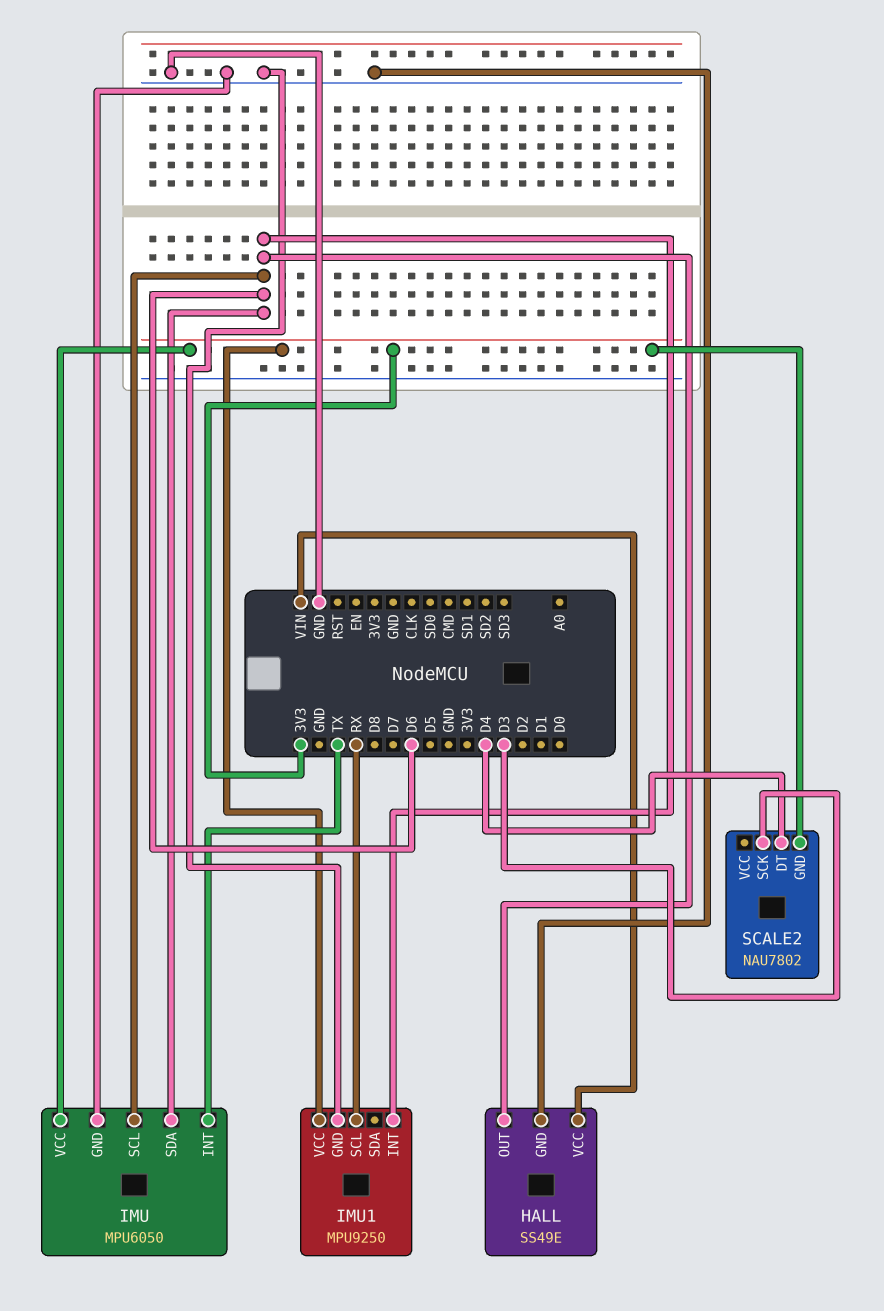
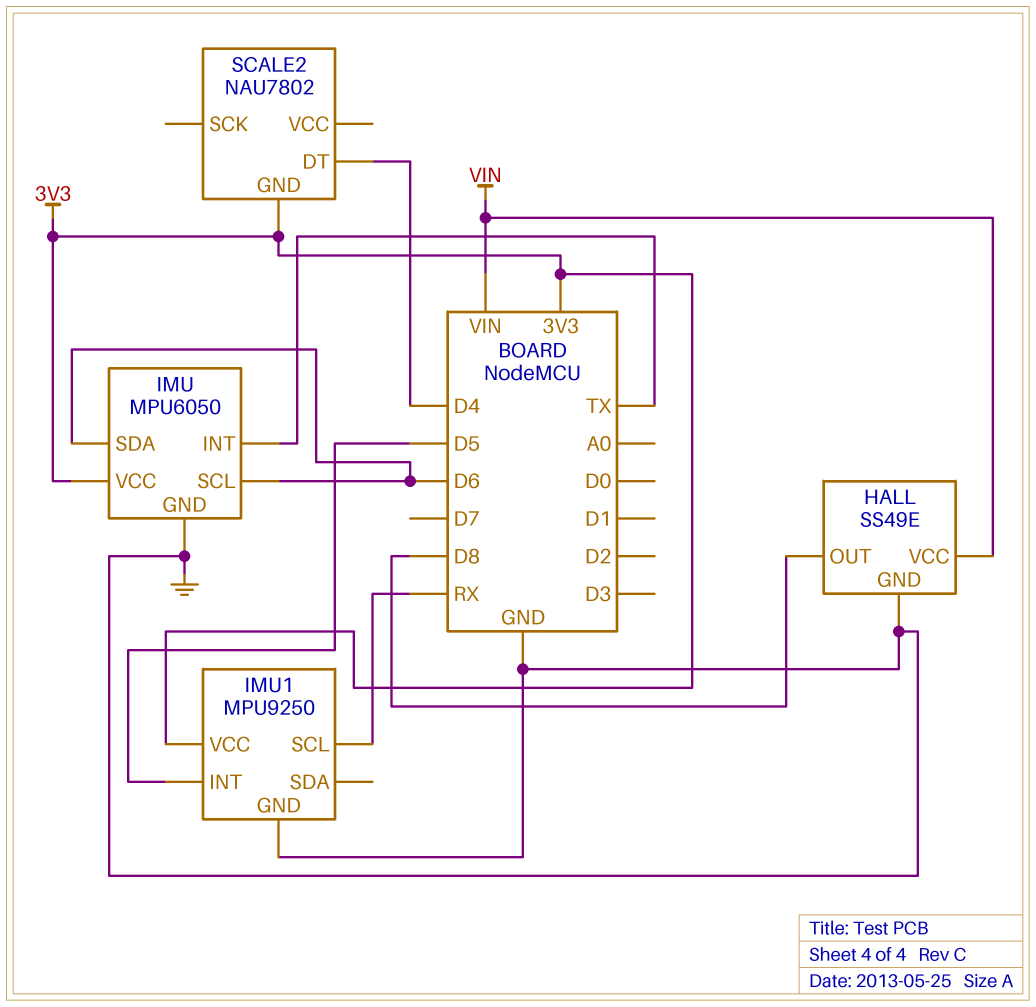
HALL pin OUT: D6 -> D8
IMU1 pin INT: D6 -> D5
SCALE2 pin SCK: D3 -> none

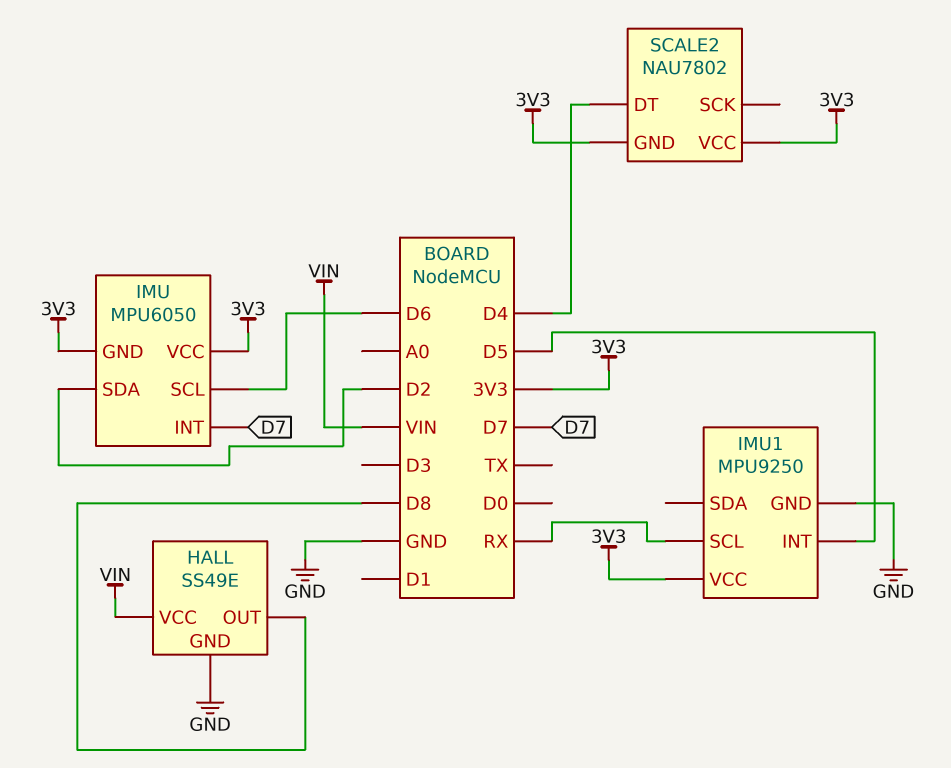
IMU pin GND: GND -> 3V3
IMU pin INT: TX -> D7
IMU pin SDA: D6 -> D2
SCALE2 pin VCC: none -> 3V3

